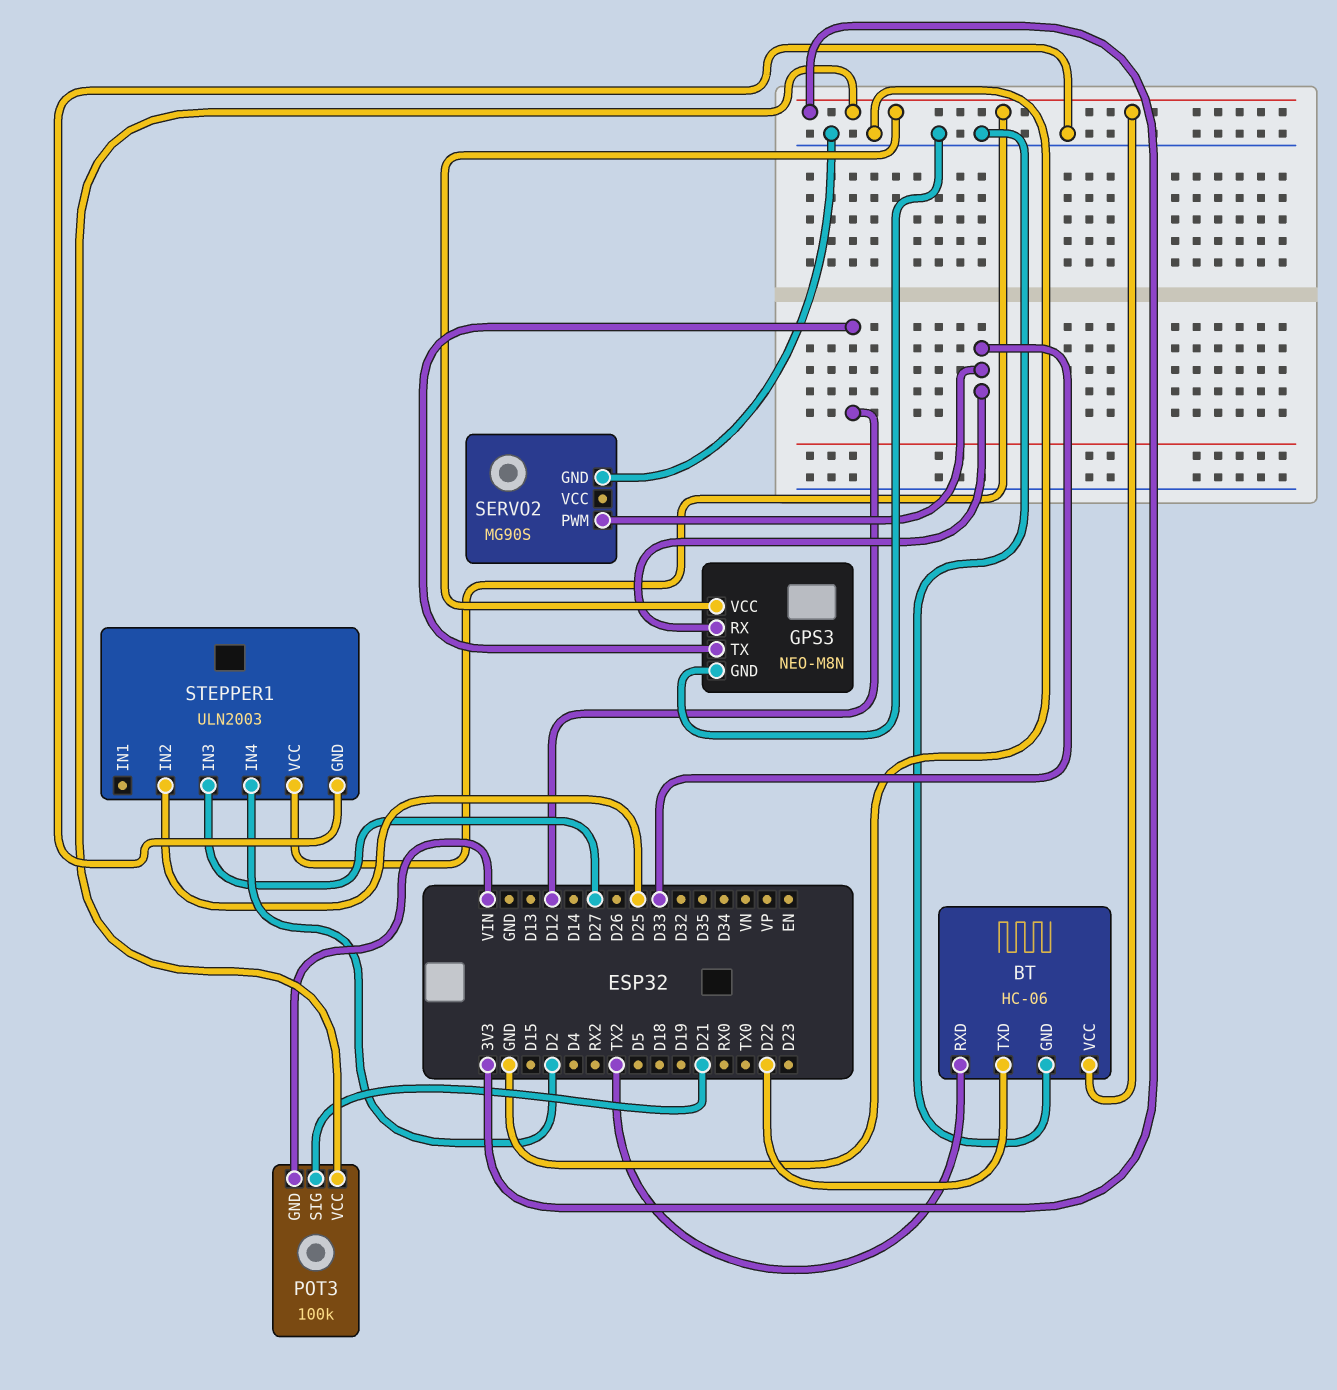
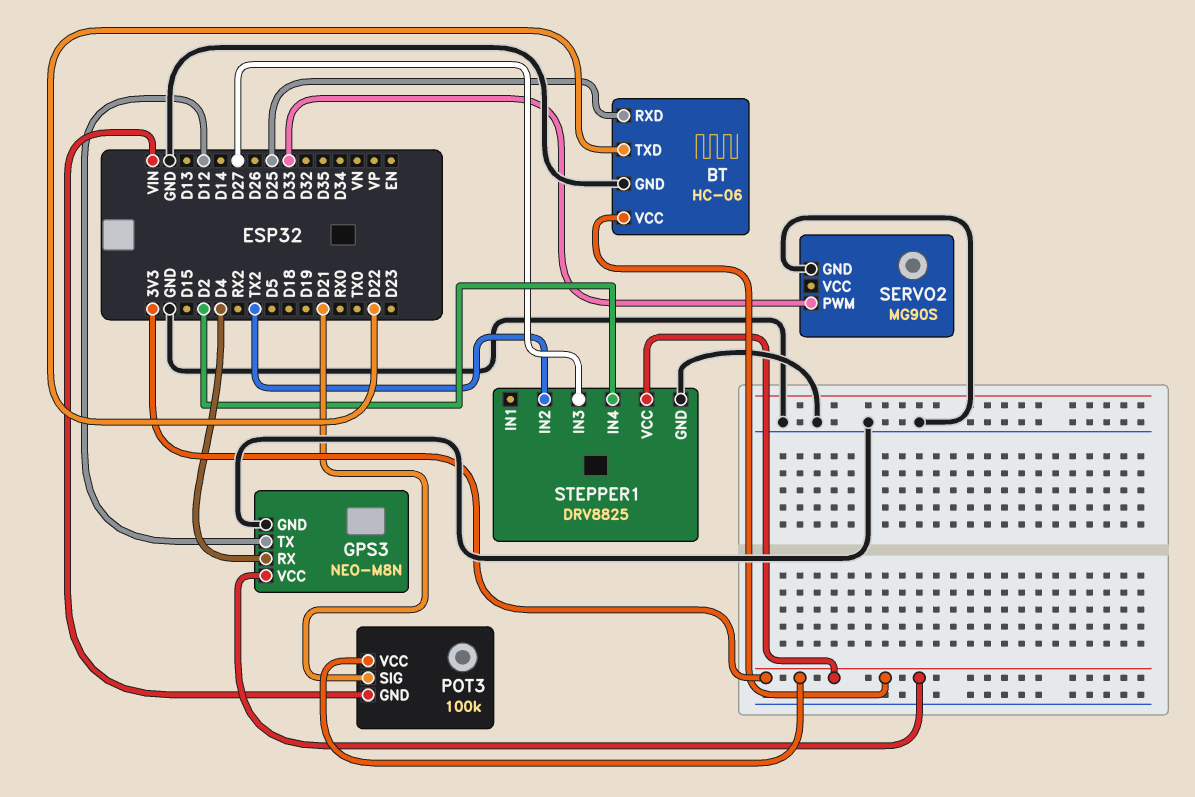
BT pin RXD: TX2 -> D25
GPS3 pin RX: D33 -> D4
STEPPER1: ULN2003 -> DRV8825
STEPPER1 pin IN2: D25 -> TX2

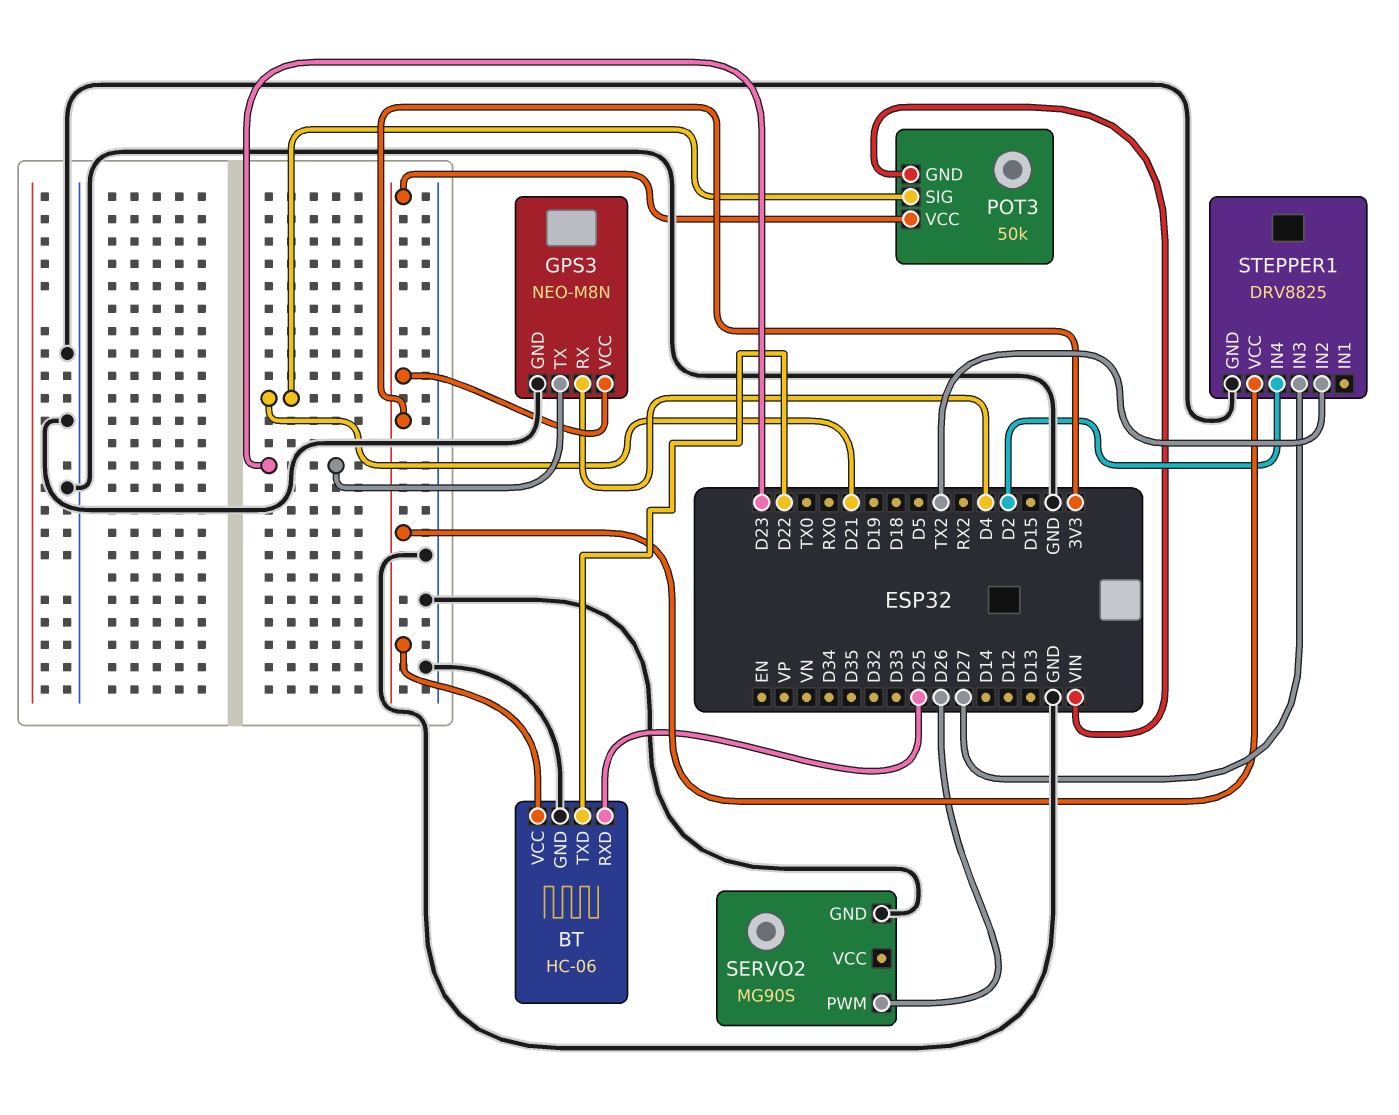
GPS3 pin TX: D12 -> D23
POT3: 100k -> 50k
SERVO2 pin PWM: D33 -> D26

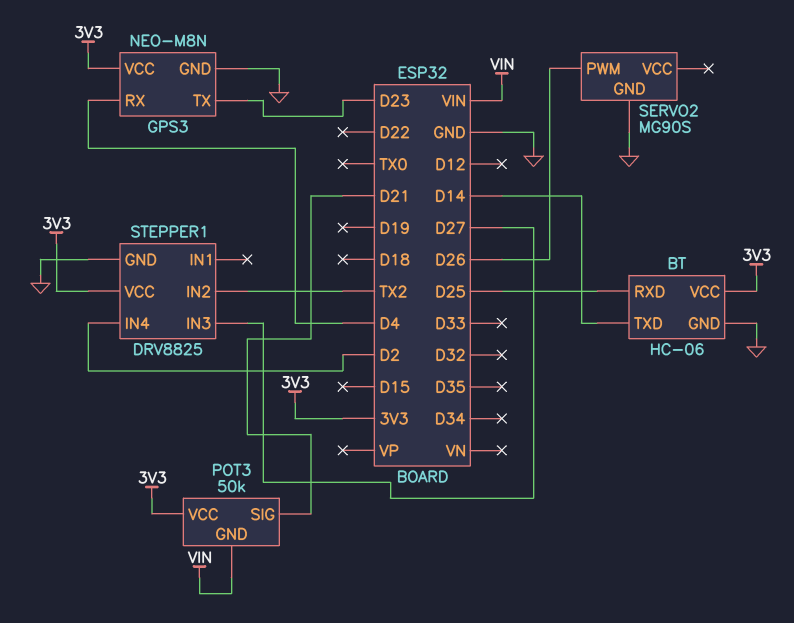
BT pin TXD: D22 -> D14

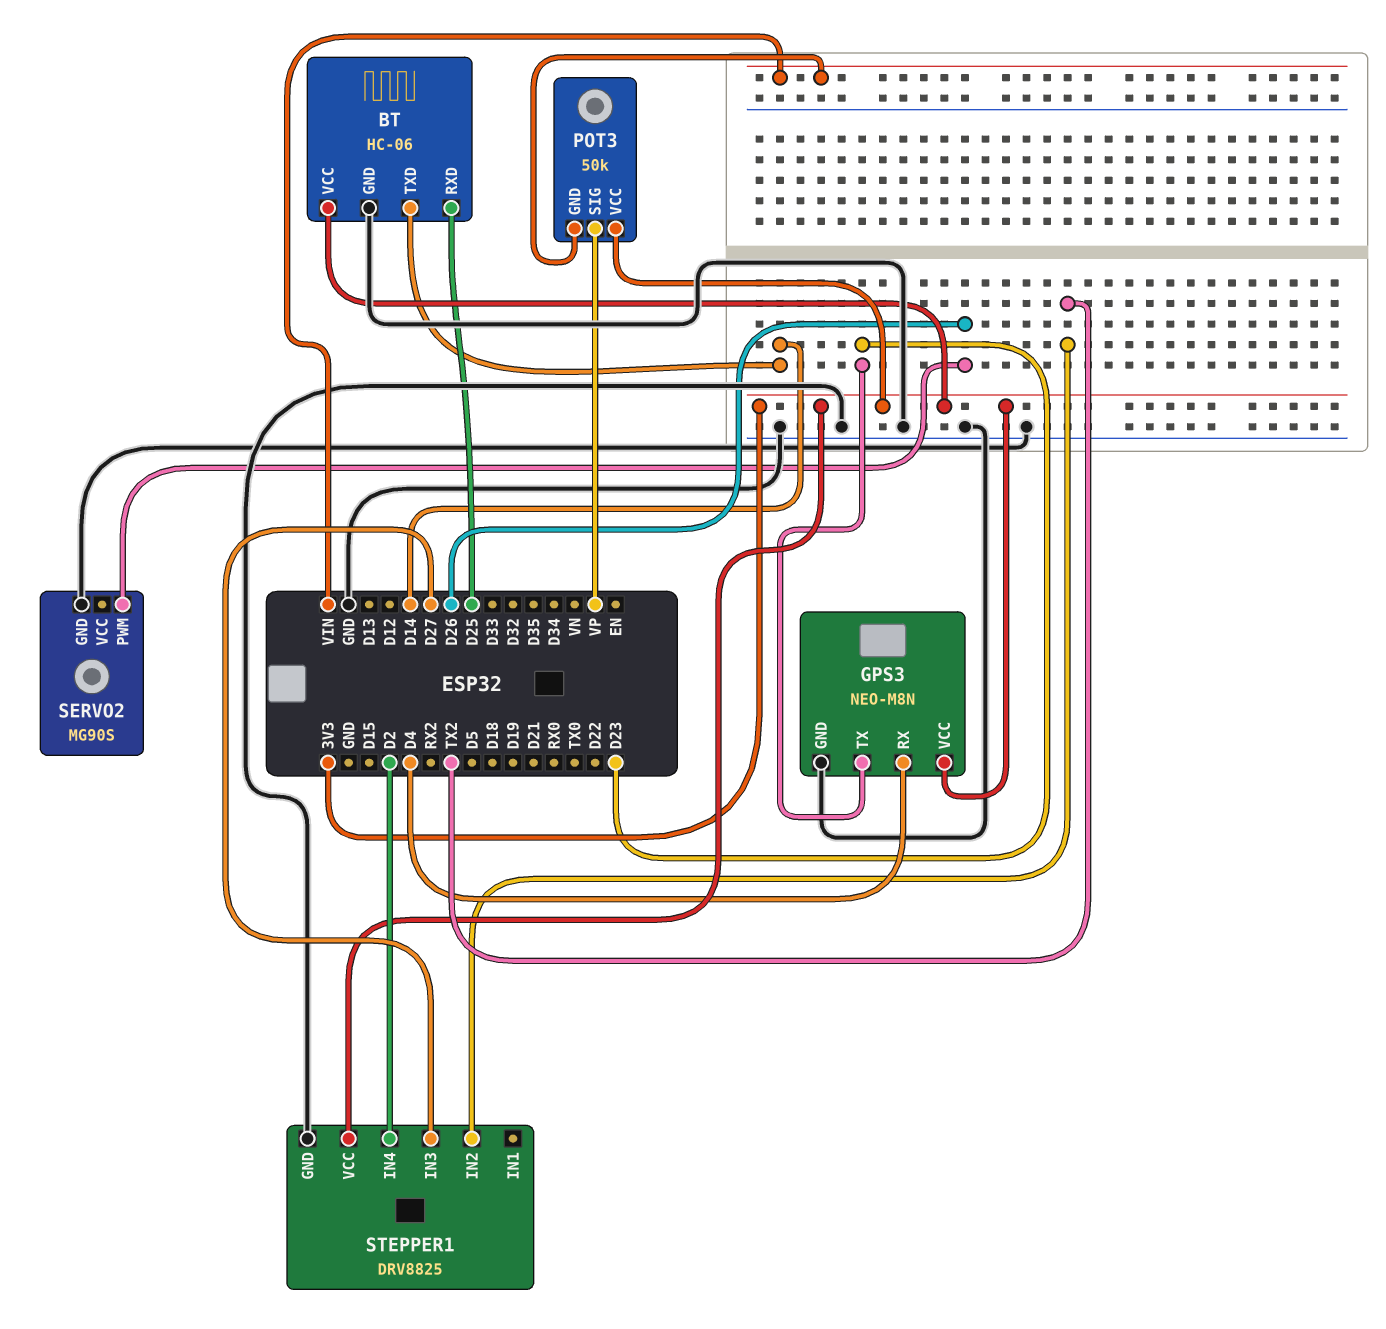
POT3 pin SIG: D21 -> VP

